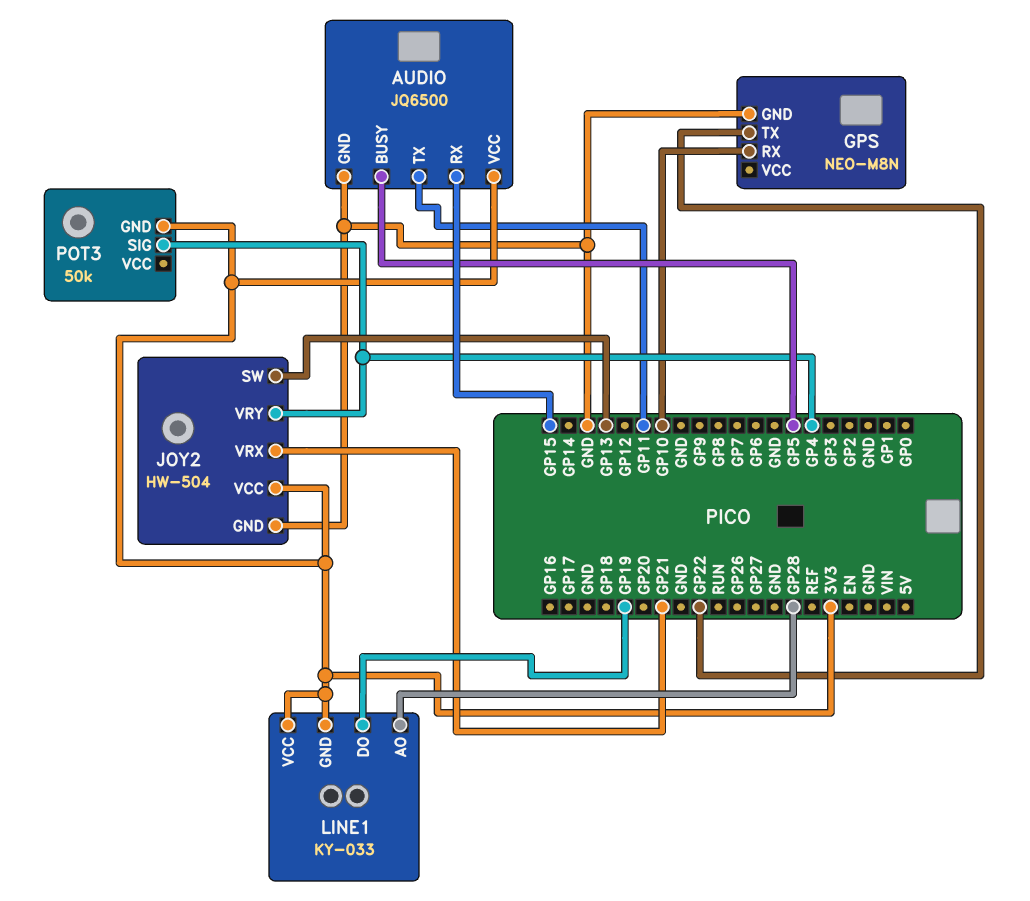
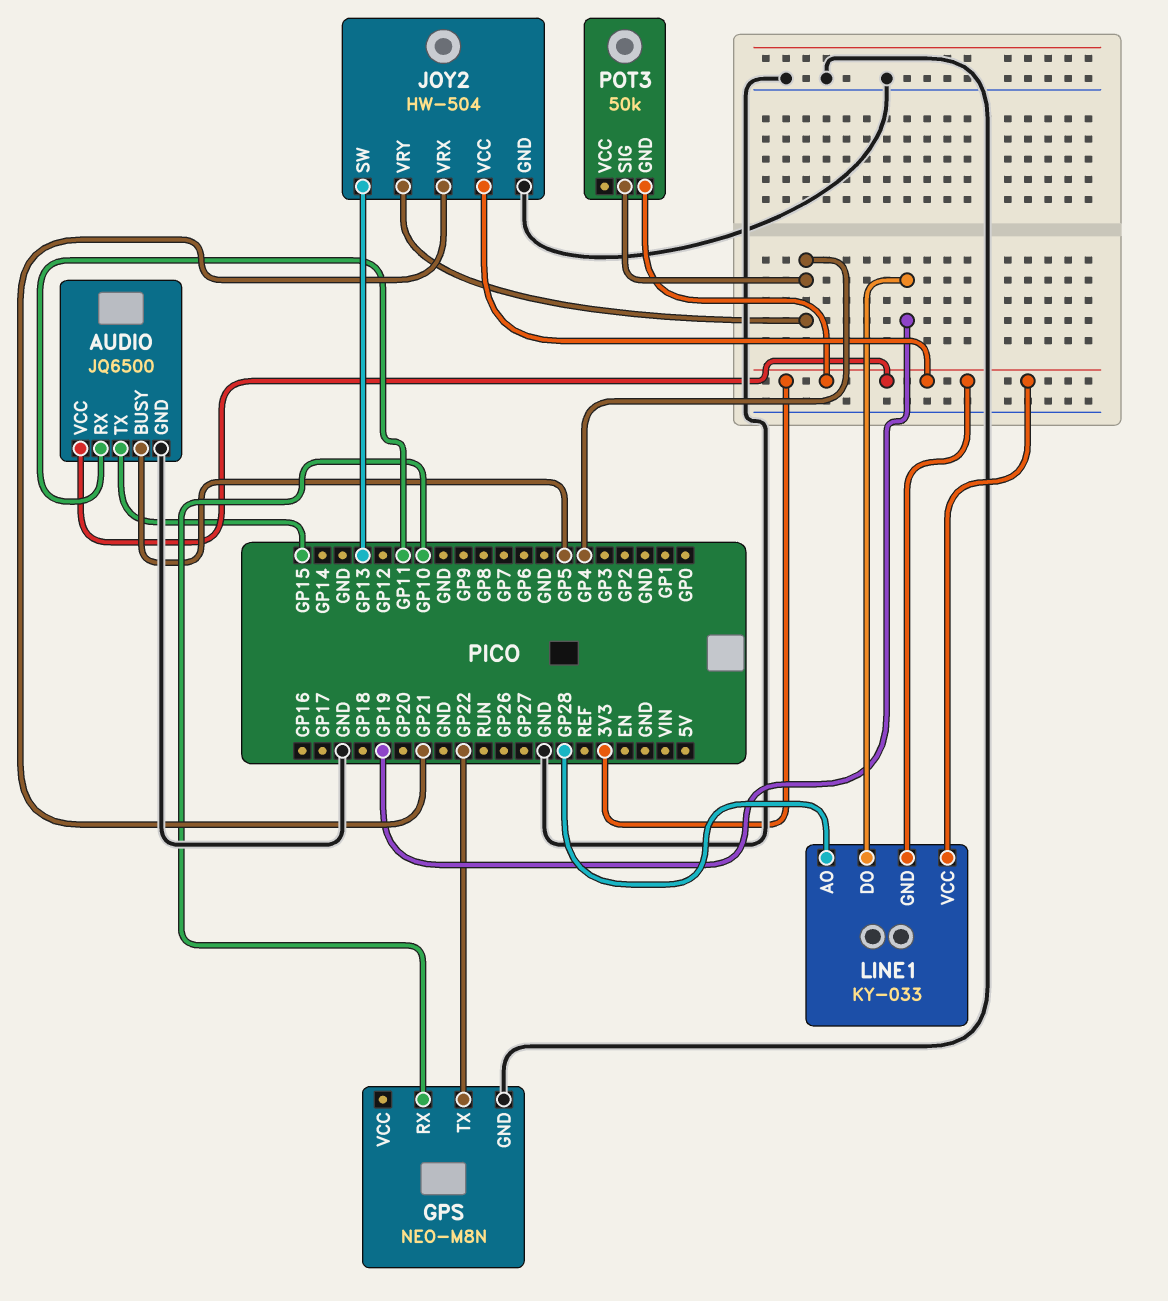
AUDIO pin RX: GP15 -> GP11
AUDIO pin TX: GP11 -> GP15

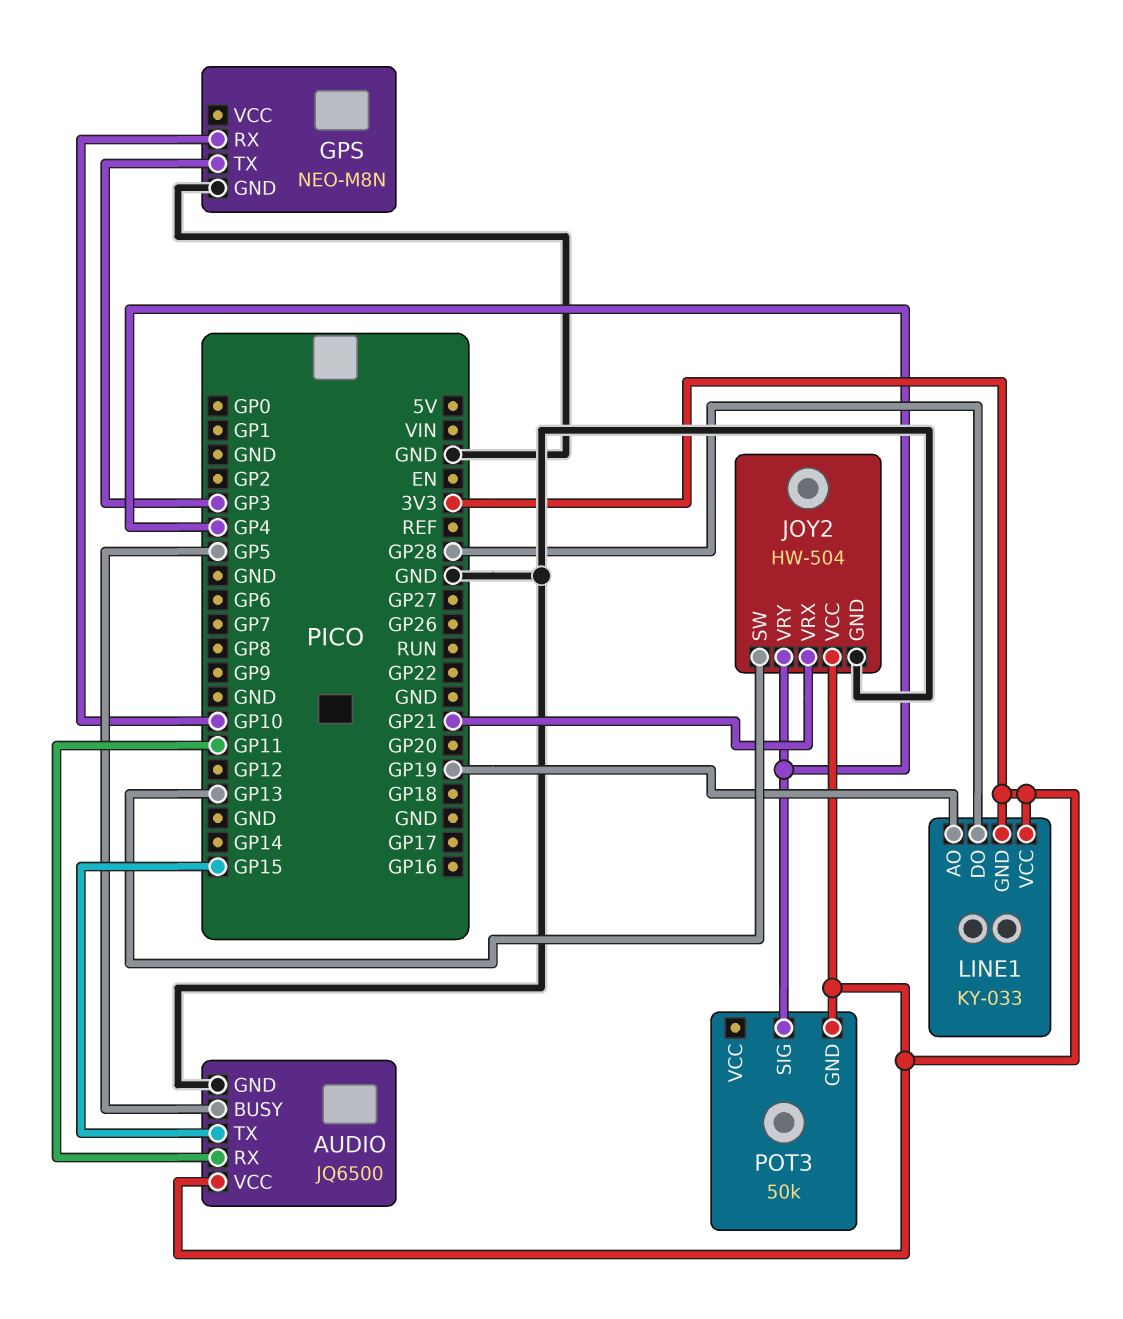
GPS pin TX: GP22 -> GP3
LINE1 pin AO: GP28 -> GP19
LINE1 pin DO: GP19 -> GP28

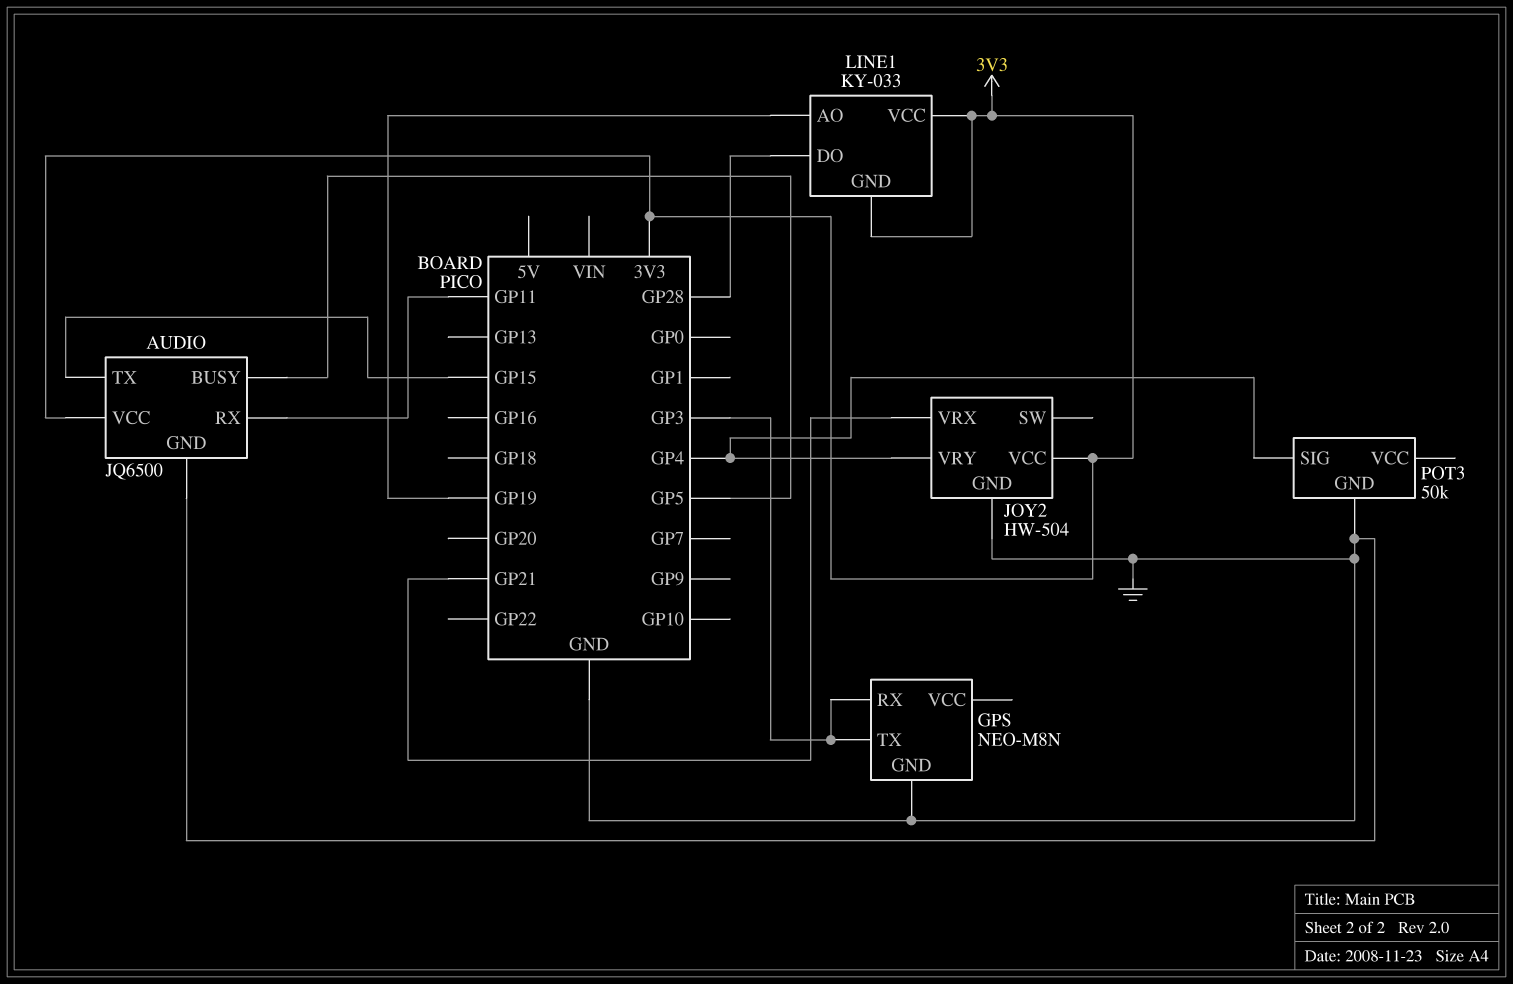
GPS pin RX: GP10 -> GP3
JOY2 pin SW: GP13 -> none
POT3 pin GND: 3V3 -> GND

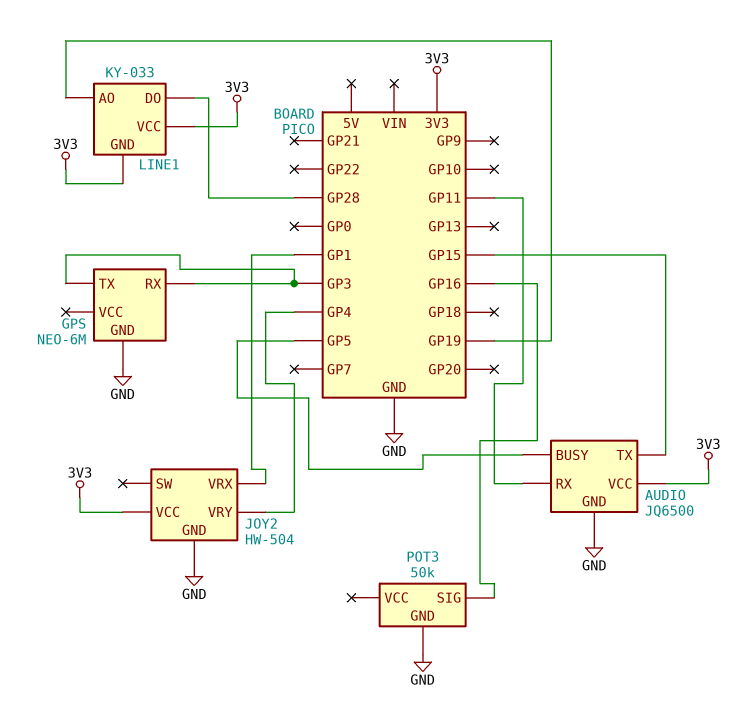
GPS: NEO-M8N -> NEO-6M
JOY2 pin VRX: GP21 -> GP1
POT3 pin SIG: GP4 -> GP16

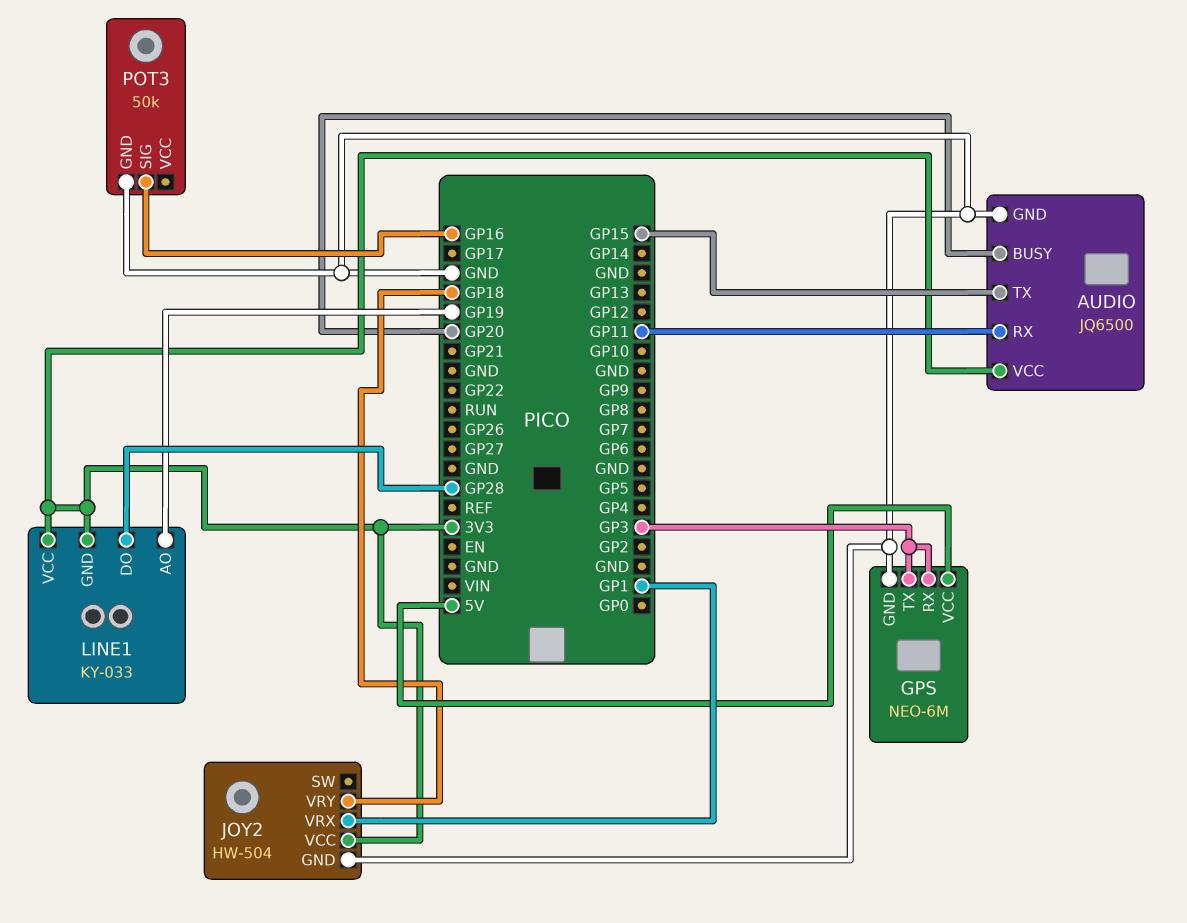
AUDIO pin BUSY: GP5 -> GP20
GPS pin VCC: none -> 5V
JOY2 pin VRY: GP4 -> GP18

